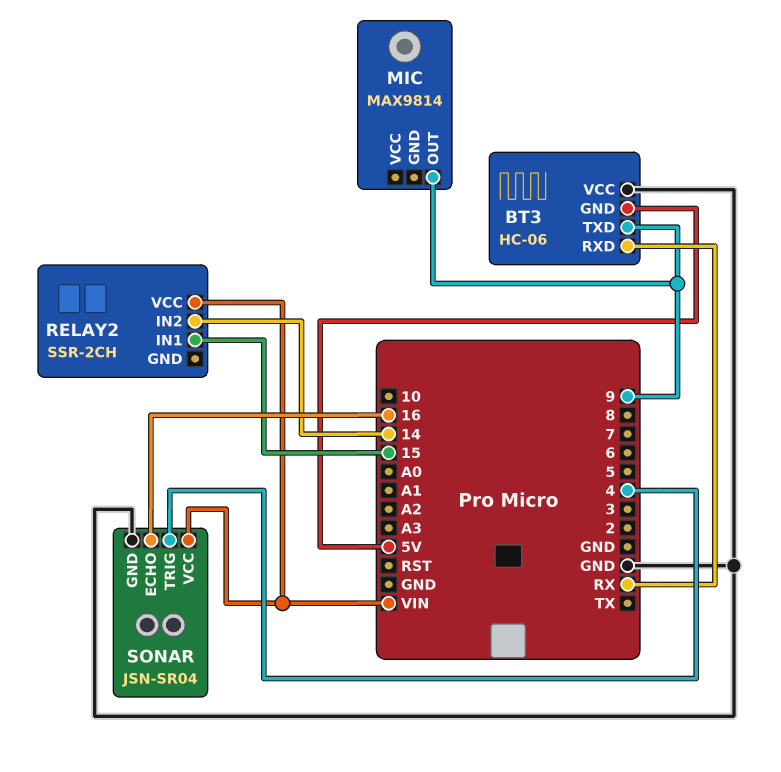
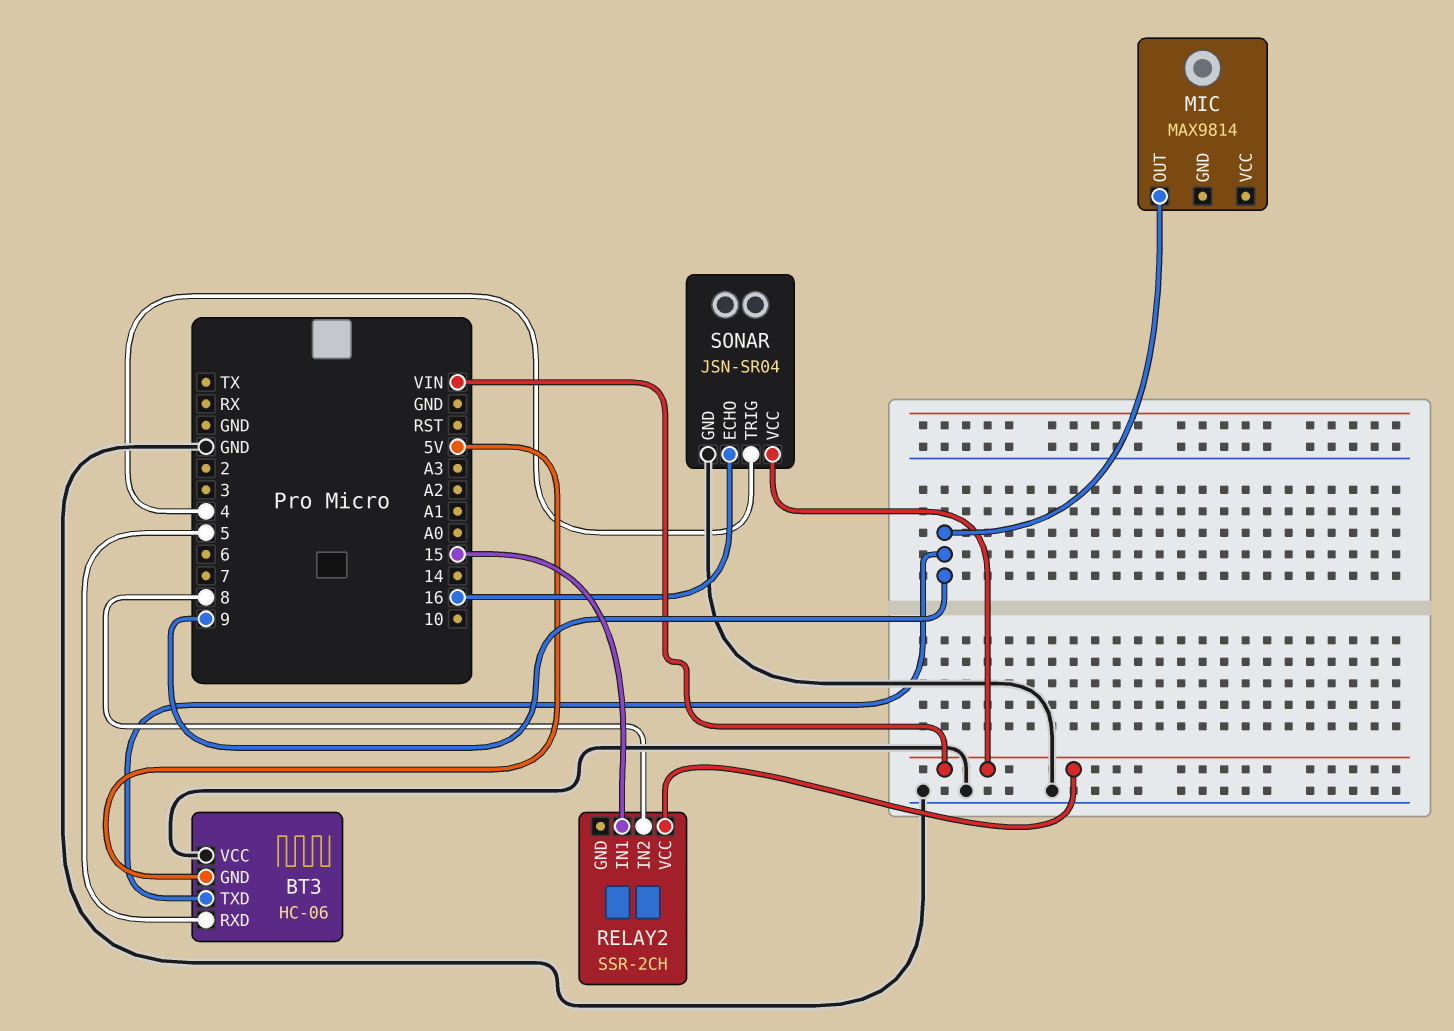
BT3 pin RXD: RX -> 5
RELAY2 pin IN2: 14 -> 8

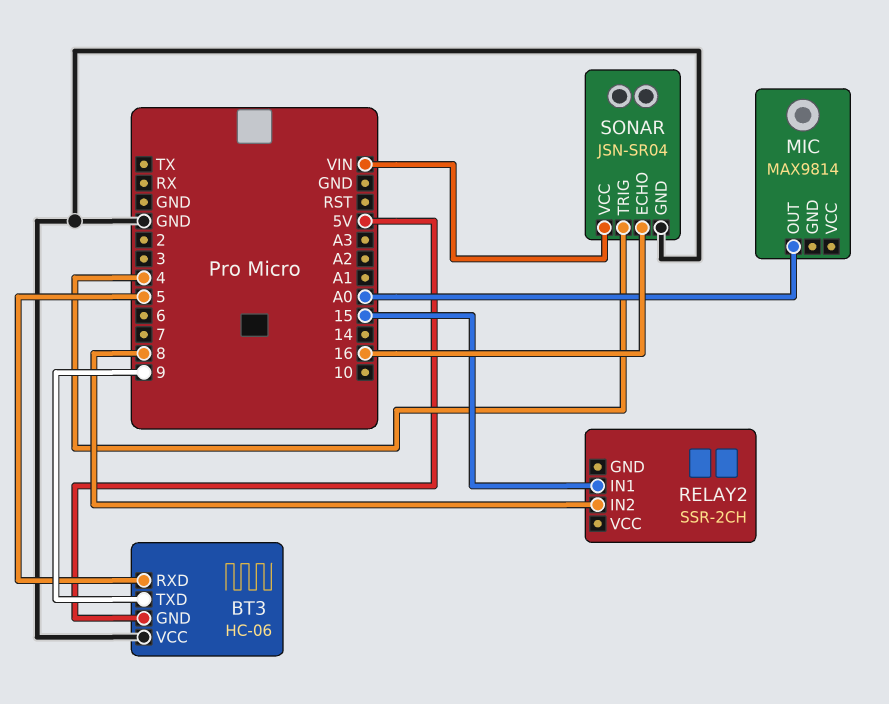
MIC pin OUT: 9 -> A0
RELAY2 pin VCC: VIN -> none

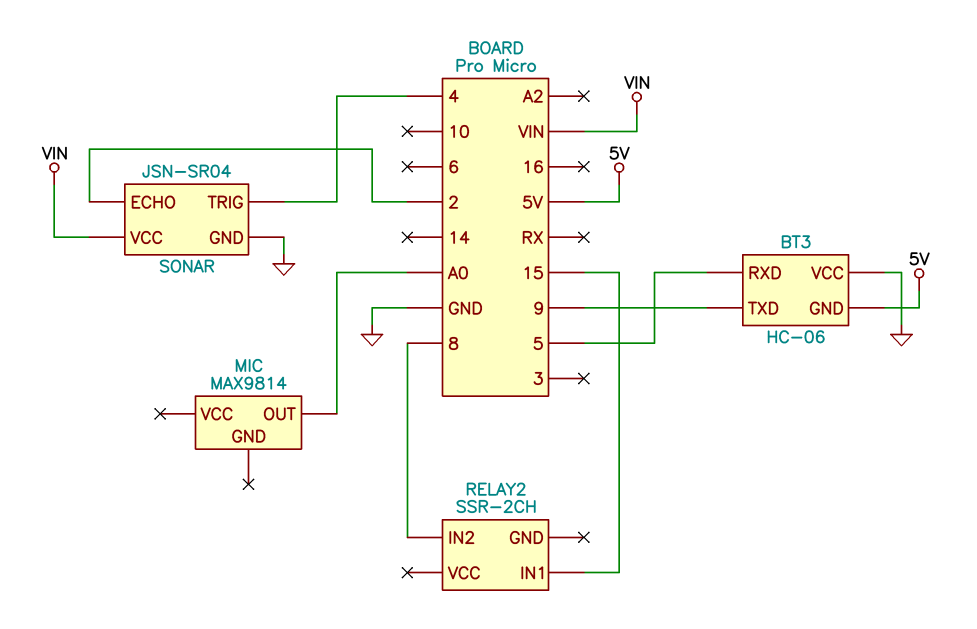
SONAR pin ECHO: 16 -> 2

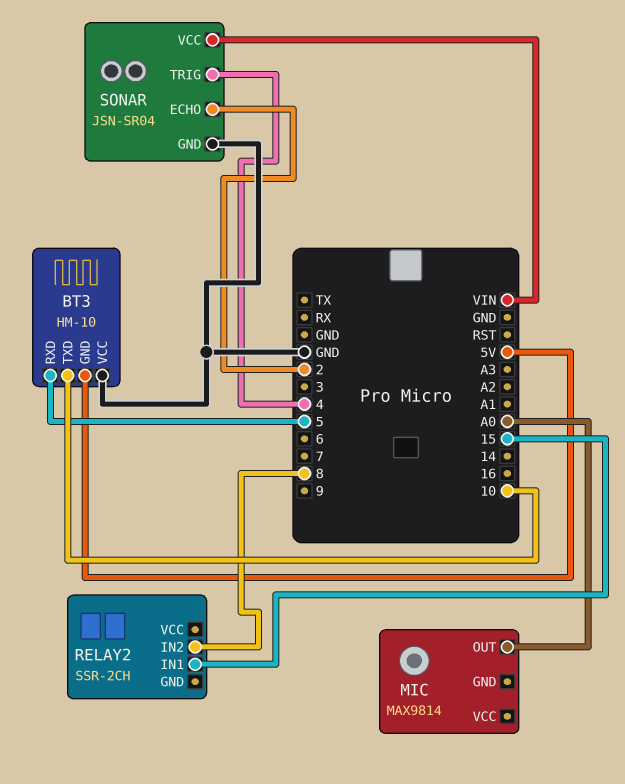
BT3: HC-06 -> HM-10
BT3 pin TXD: 9 -> 10

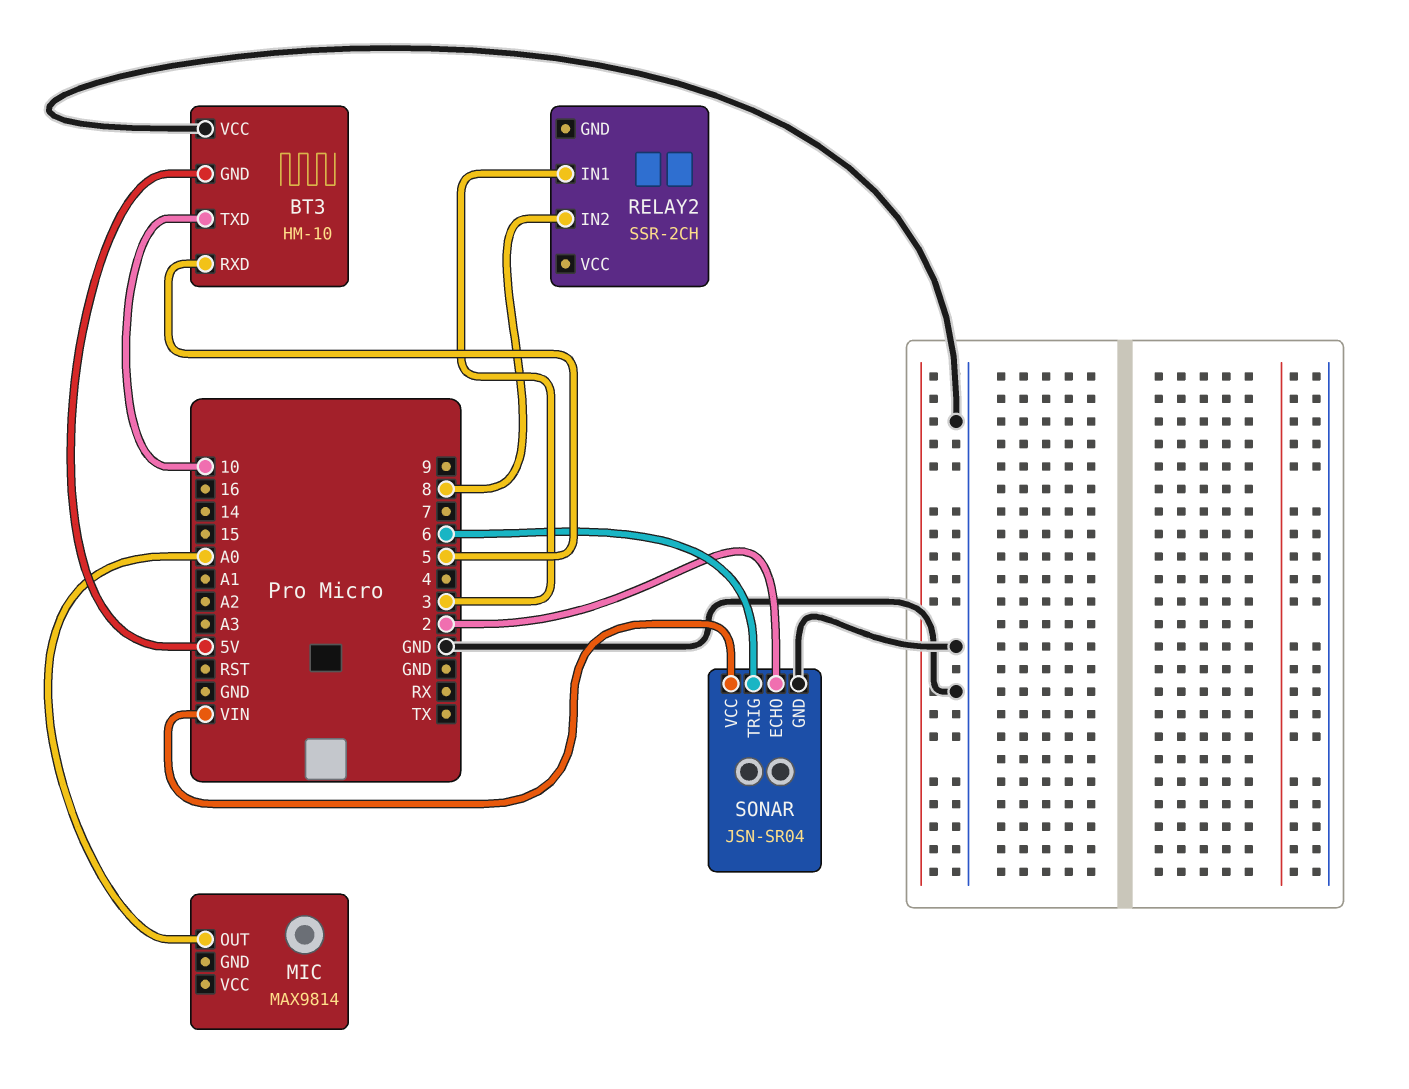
RELAY2 pin IN1: 15 -> 3
SONAR pin TRIG: 4 -> 6

